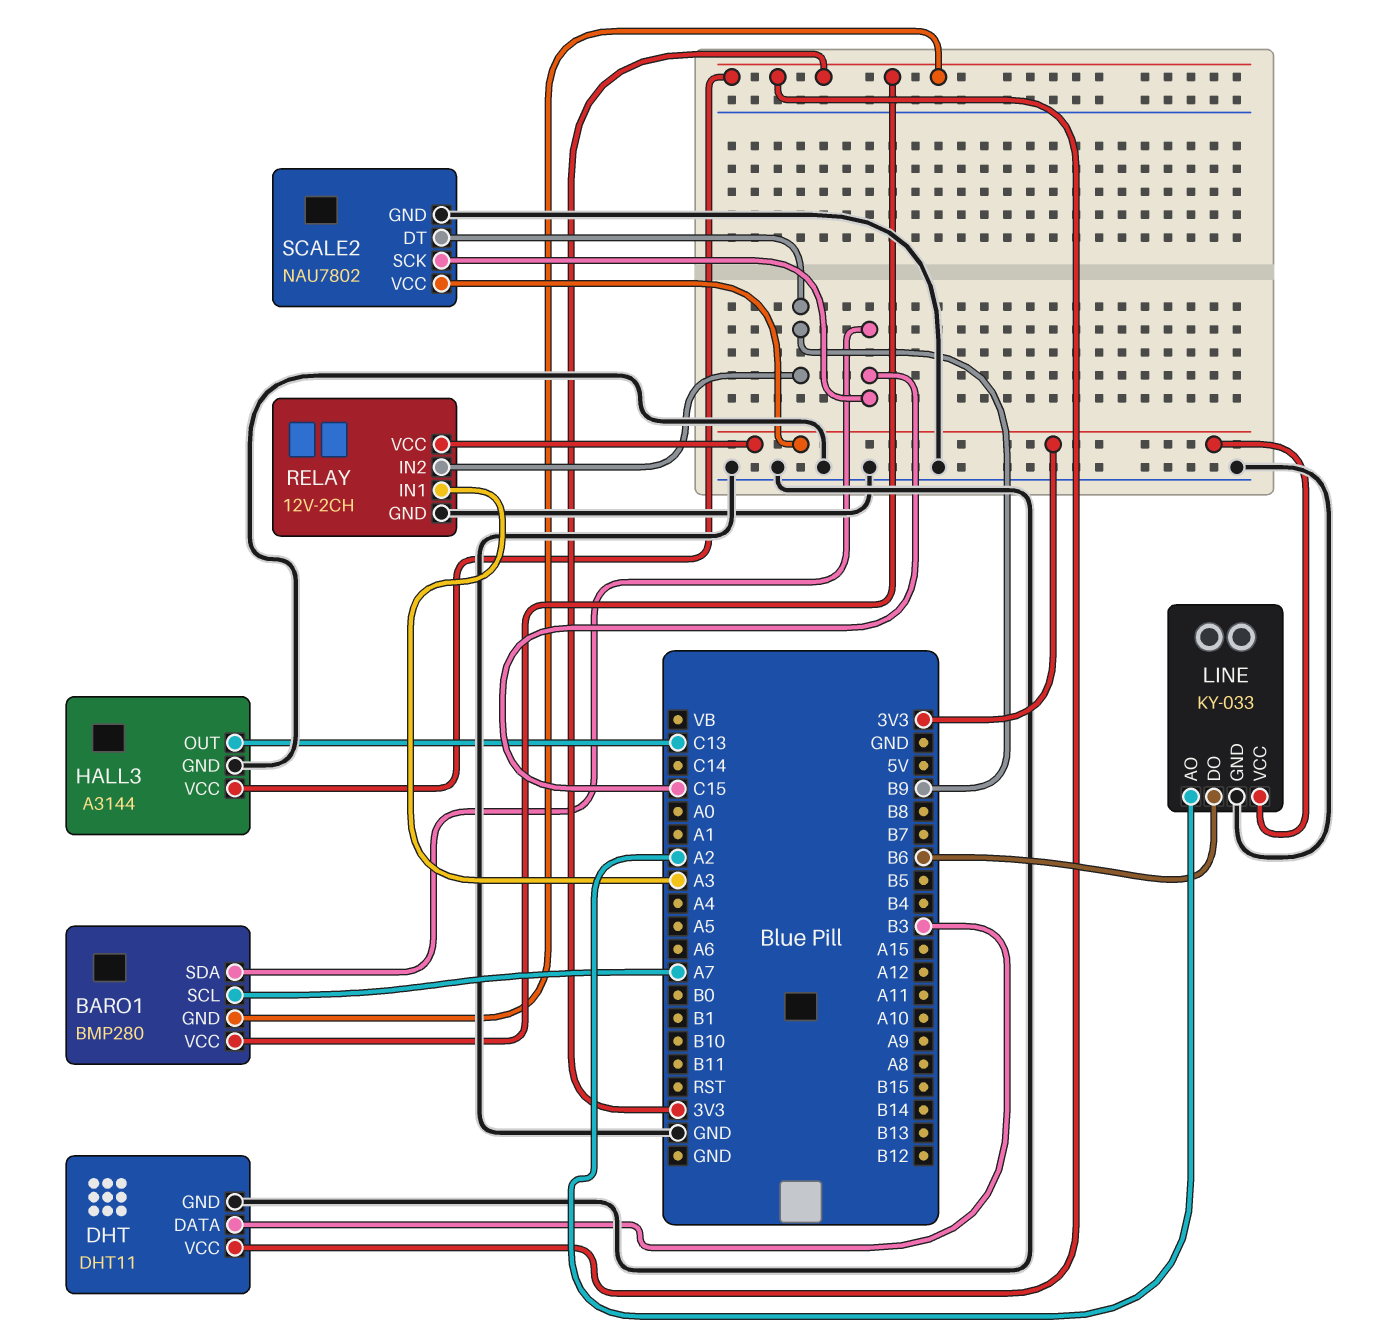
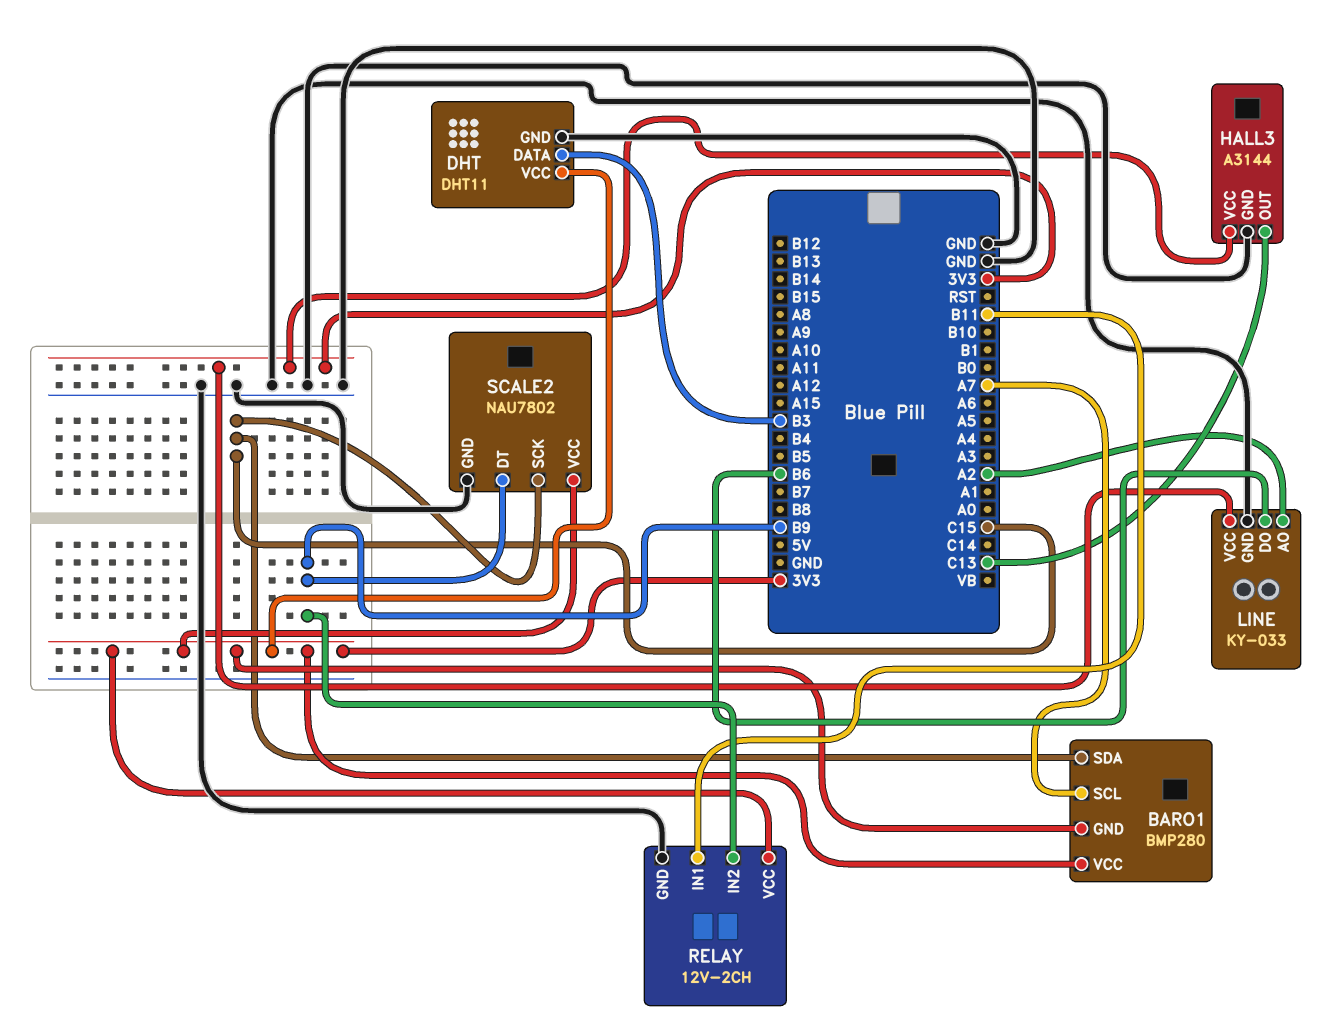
RELAY pin IN1: A3 -> B11

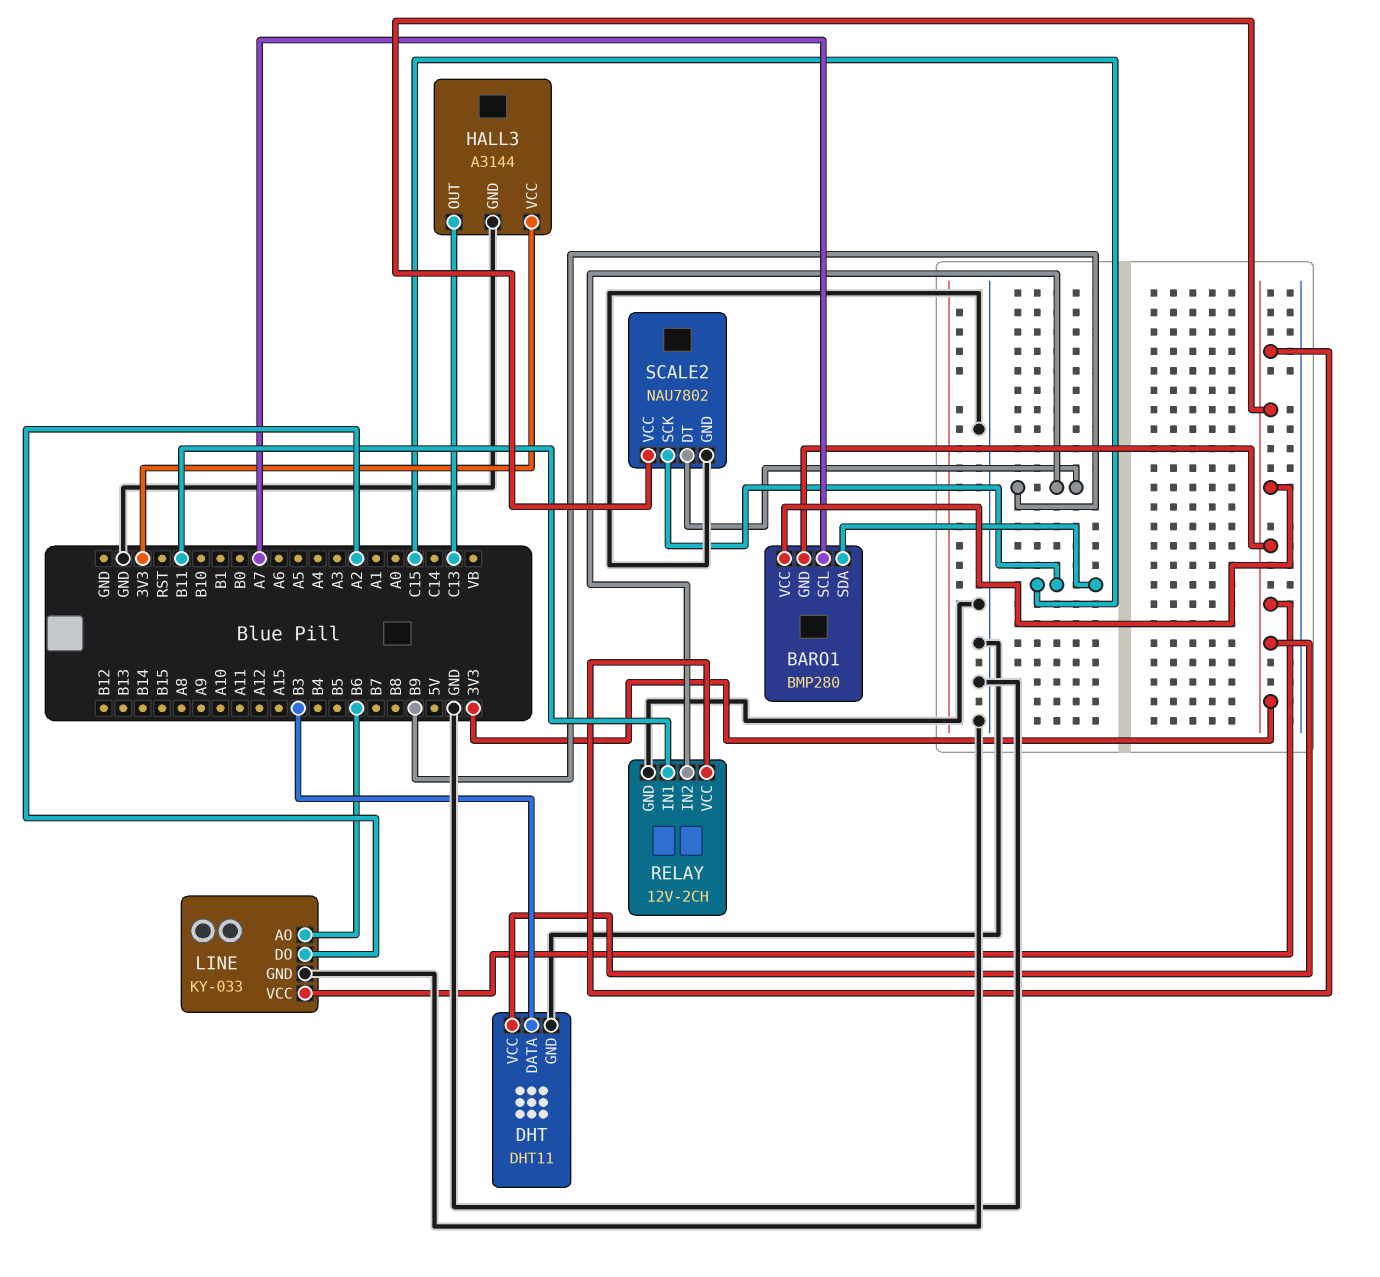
LINE pin AO: A2 -> B6
LINE pin DO: B6 -> A2

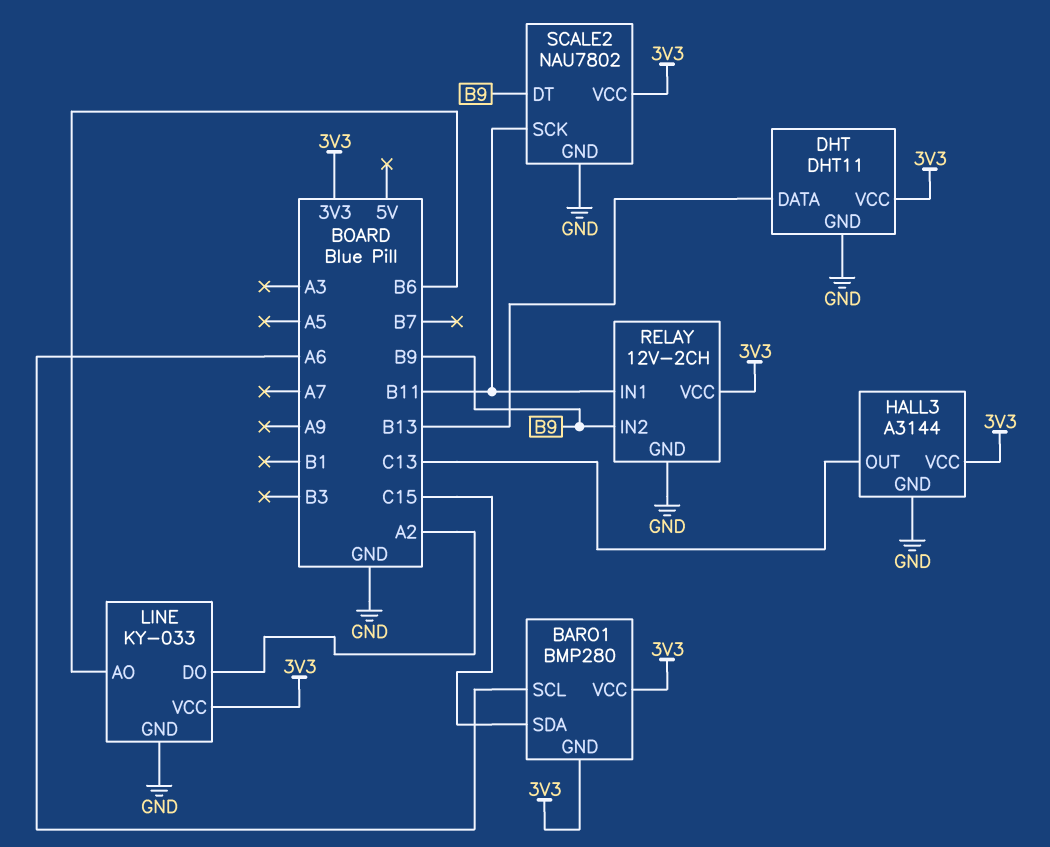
BARO1 pin SCL: A7 -> A6
DHT pin DATA: B3 -> B13
SCALE2 pin SCK: C15 -> B11

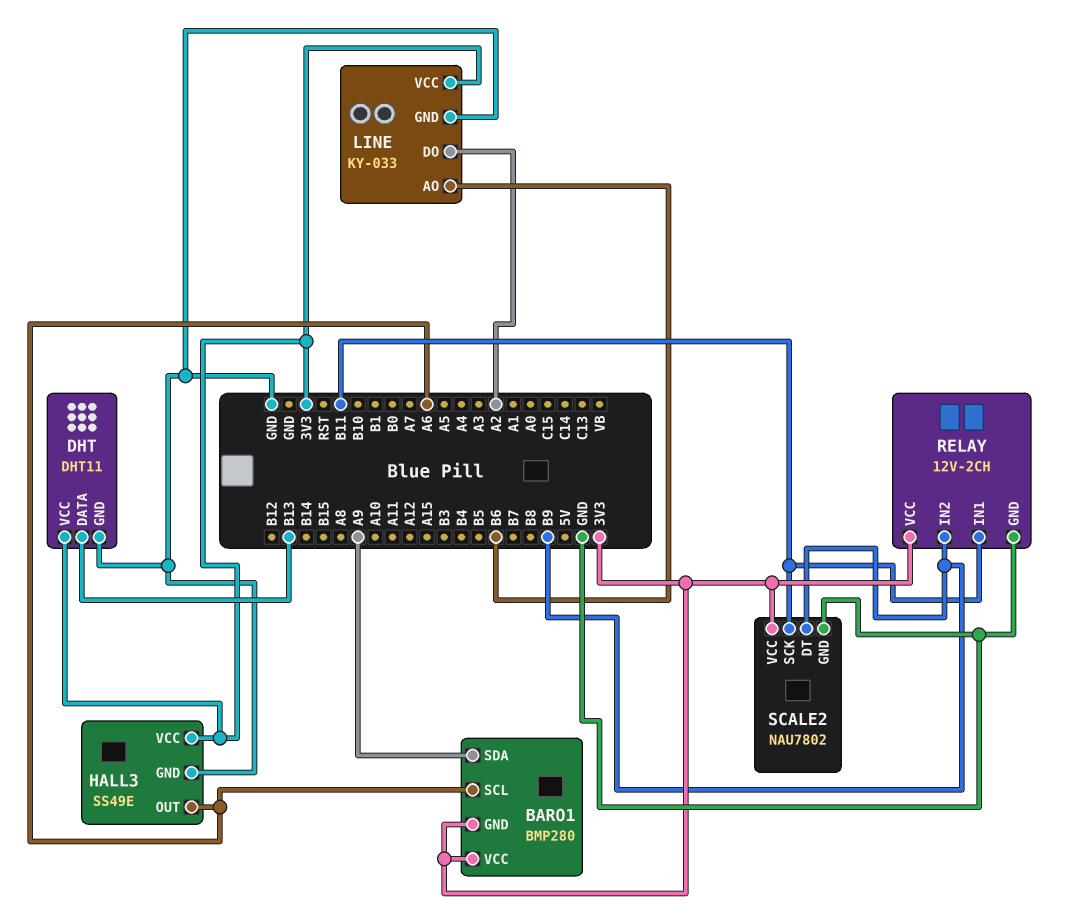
BARO1 pin SDA: C15 -> A9
HALL3: A3144 -> SS49E
HALL3 pin OUT: C13 -> A6

